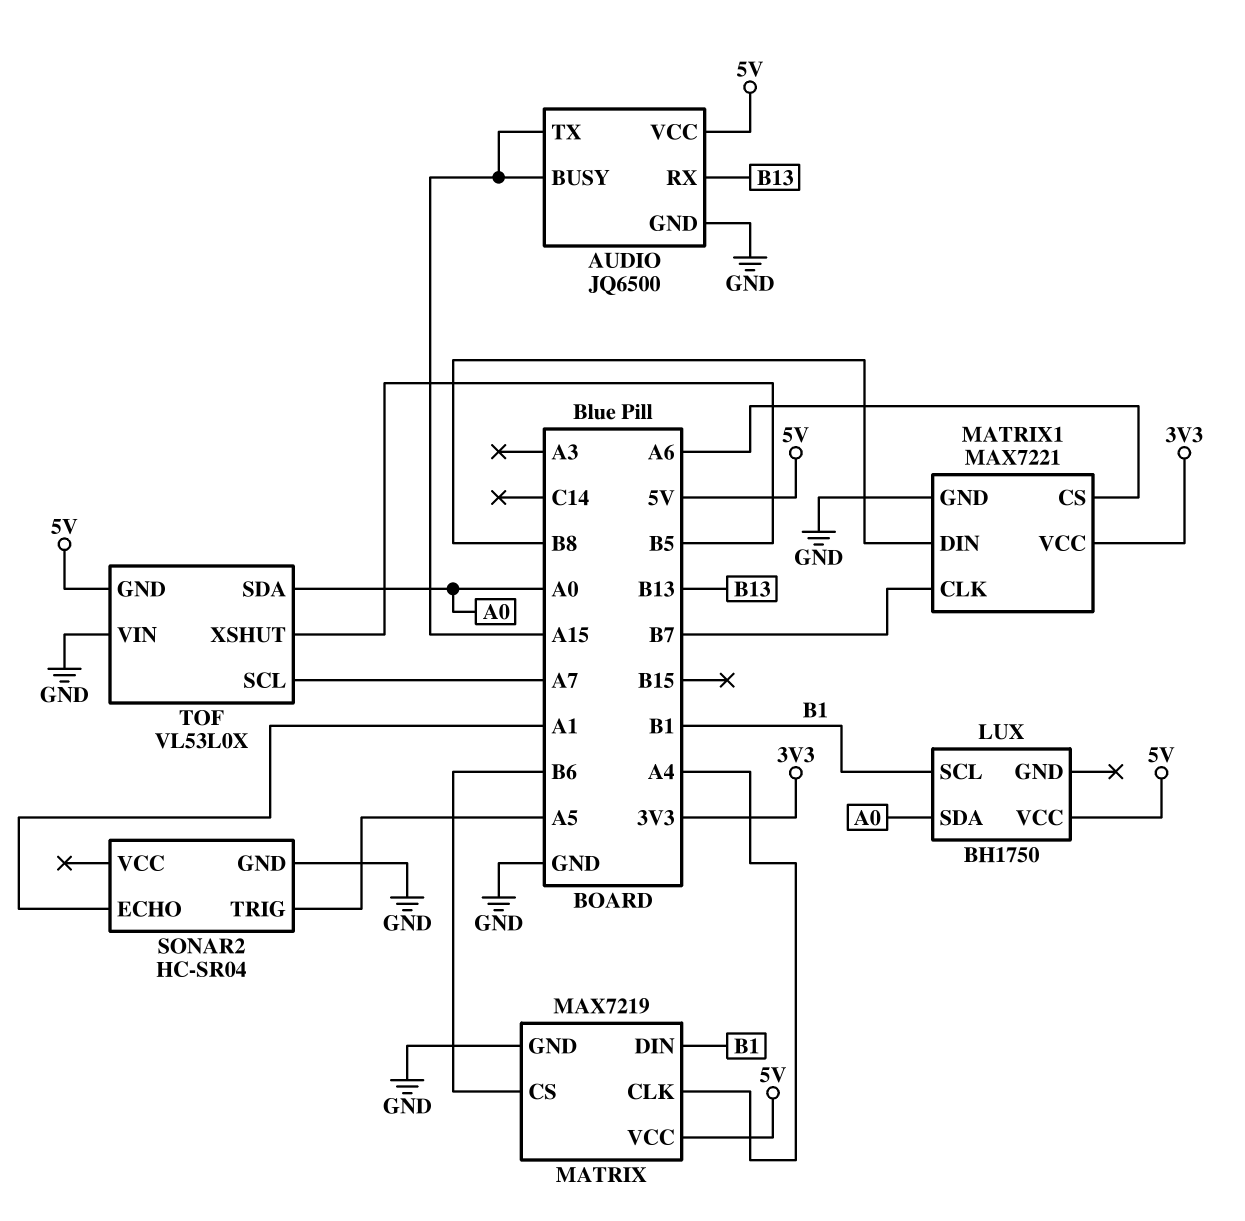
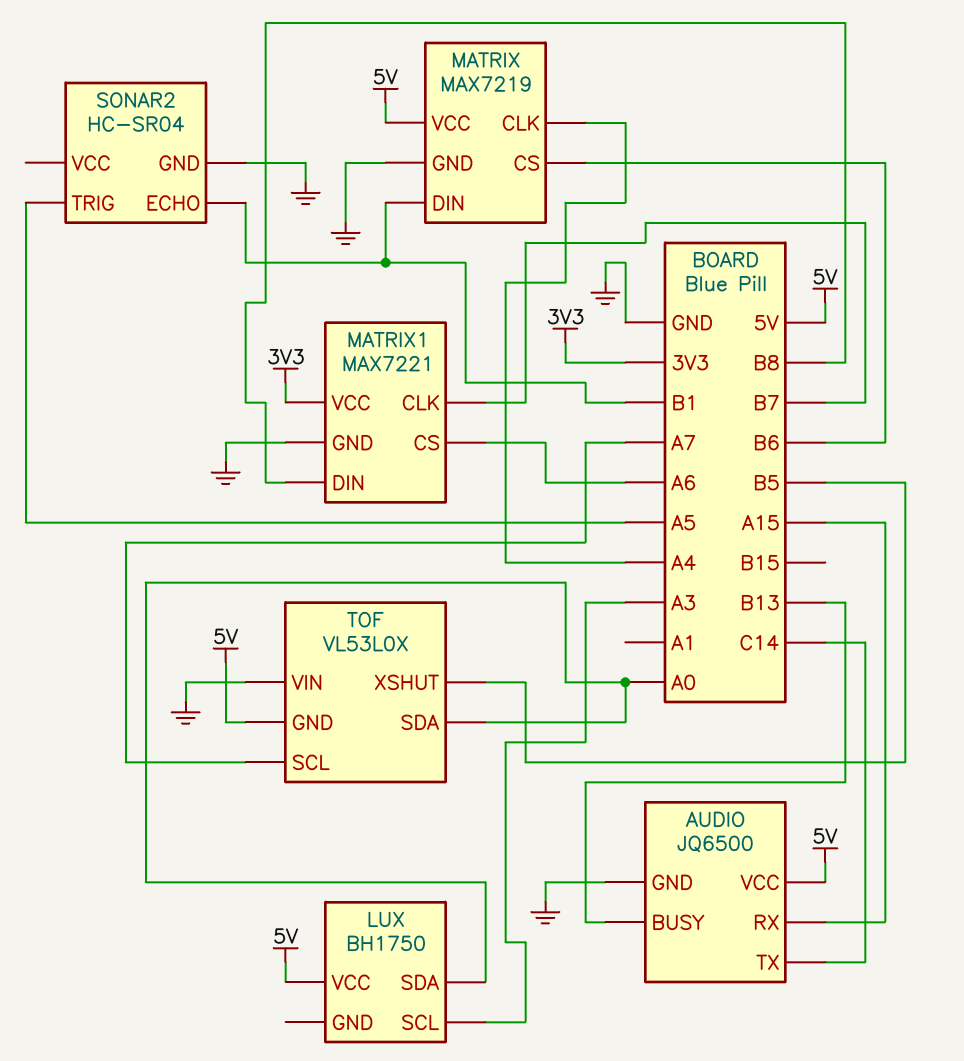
AUDIO pin BUSY: A15 -> B13
AUDIO pin RX: B13 -> A15
AUDIO pin TX: A15 -> C14
LUX pin SCL: B1 -> A3
SONAR2 pin ECHO: A1 -> B1

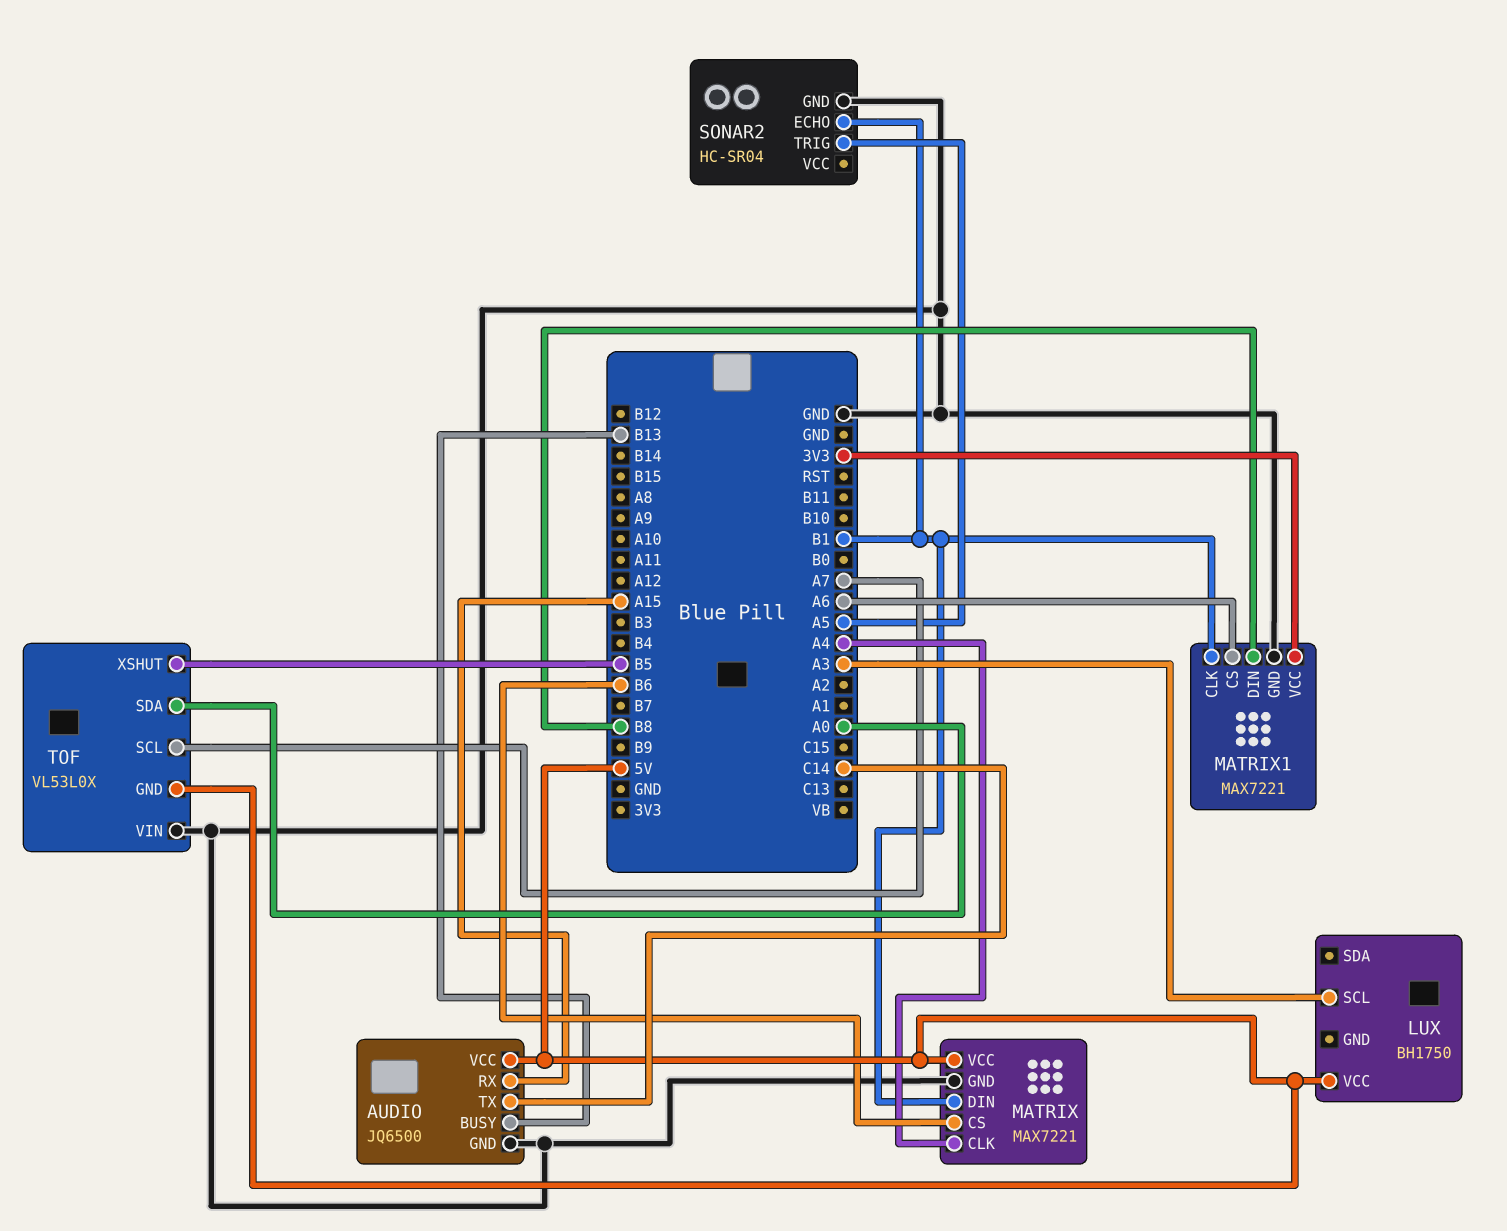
LUX pin SDA: A0 -> none
MATRIX: MAX7219 -> MAX7221
MATRIX1 pin CLK: B7 -> B1

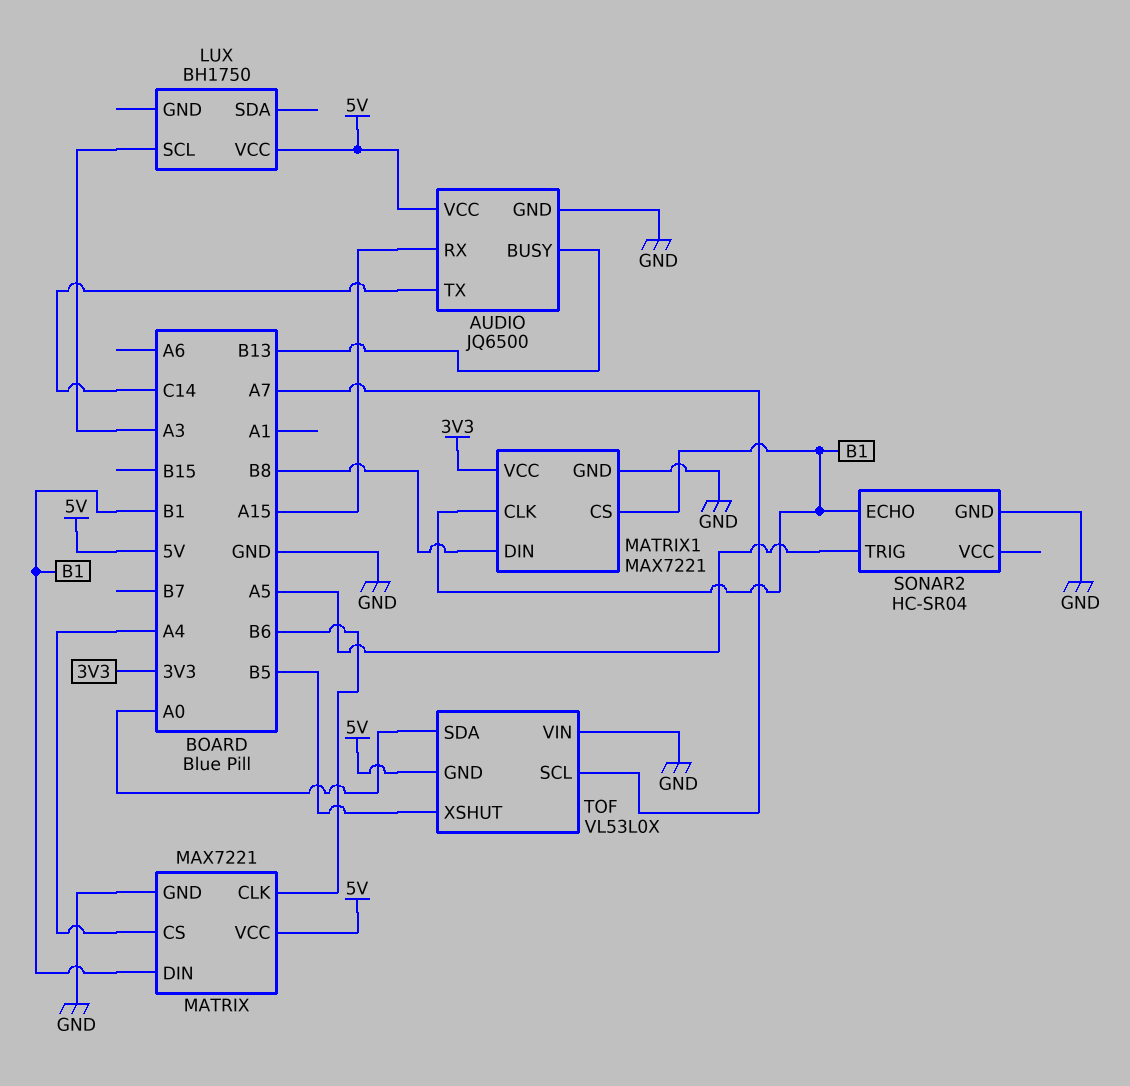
MATRIX pin CLK: A4 -> B6
MATRIX pin CS: B6 -> A4
MATRIX1 pin CS: A6 -> B1

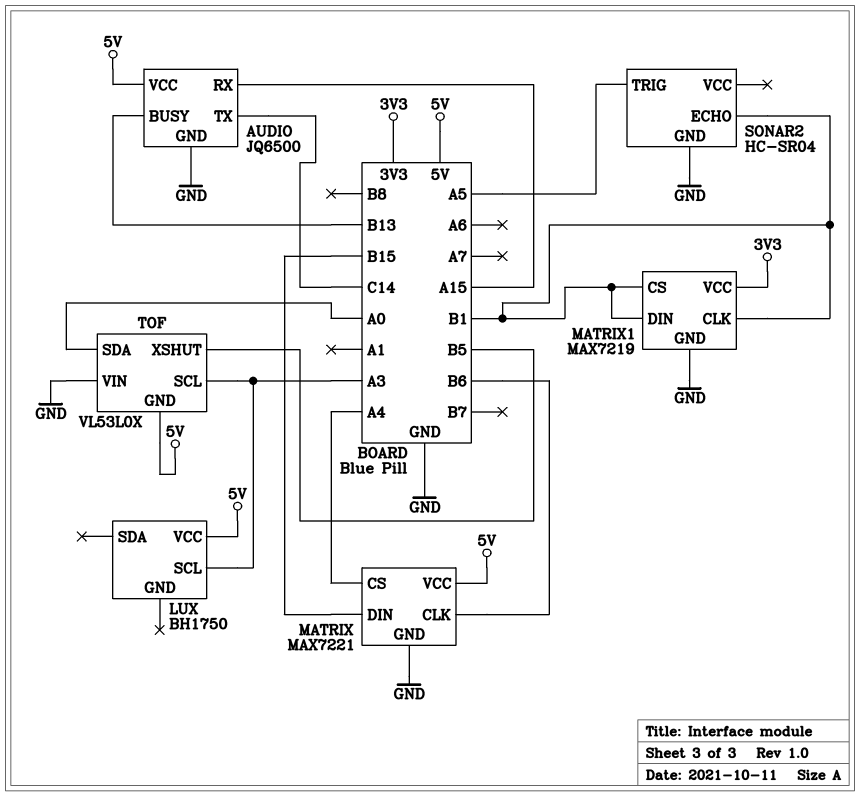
MATRIX pin DIN: B1 -> B15
MATRIX1: MAX7221 -> MAX7219
MATRIX1 pin DIN: B8 -> B1
TOF pin SCL: A7 -> A3

